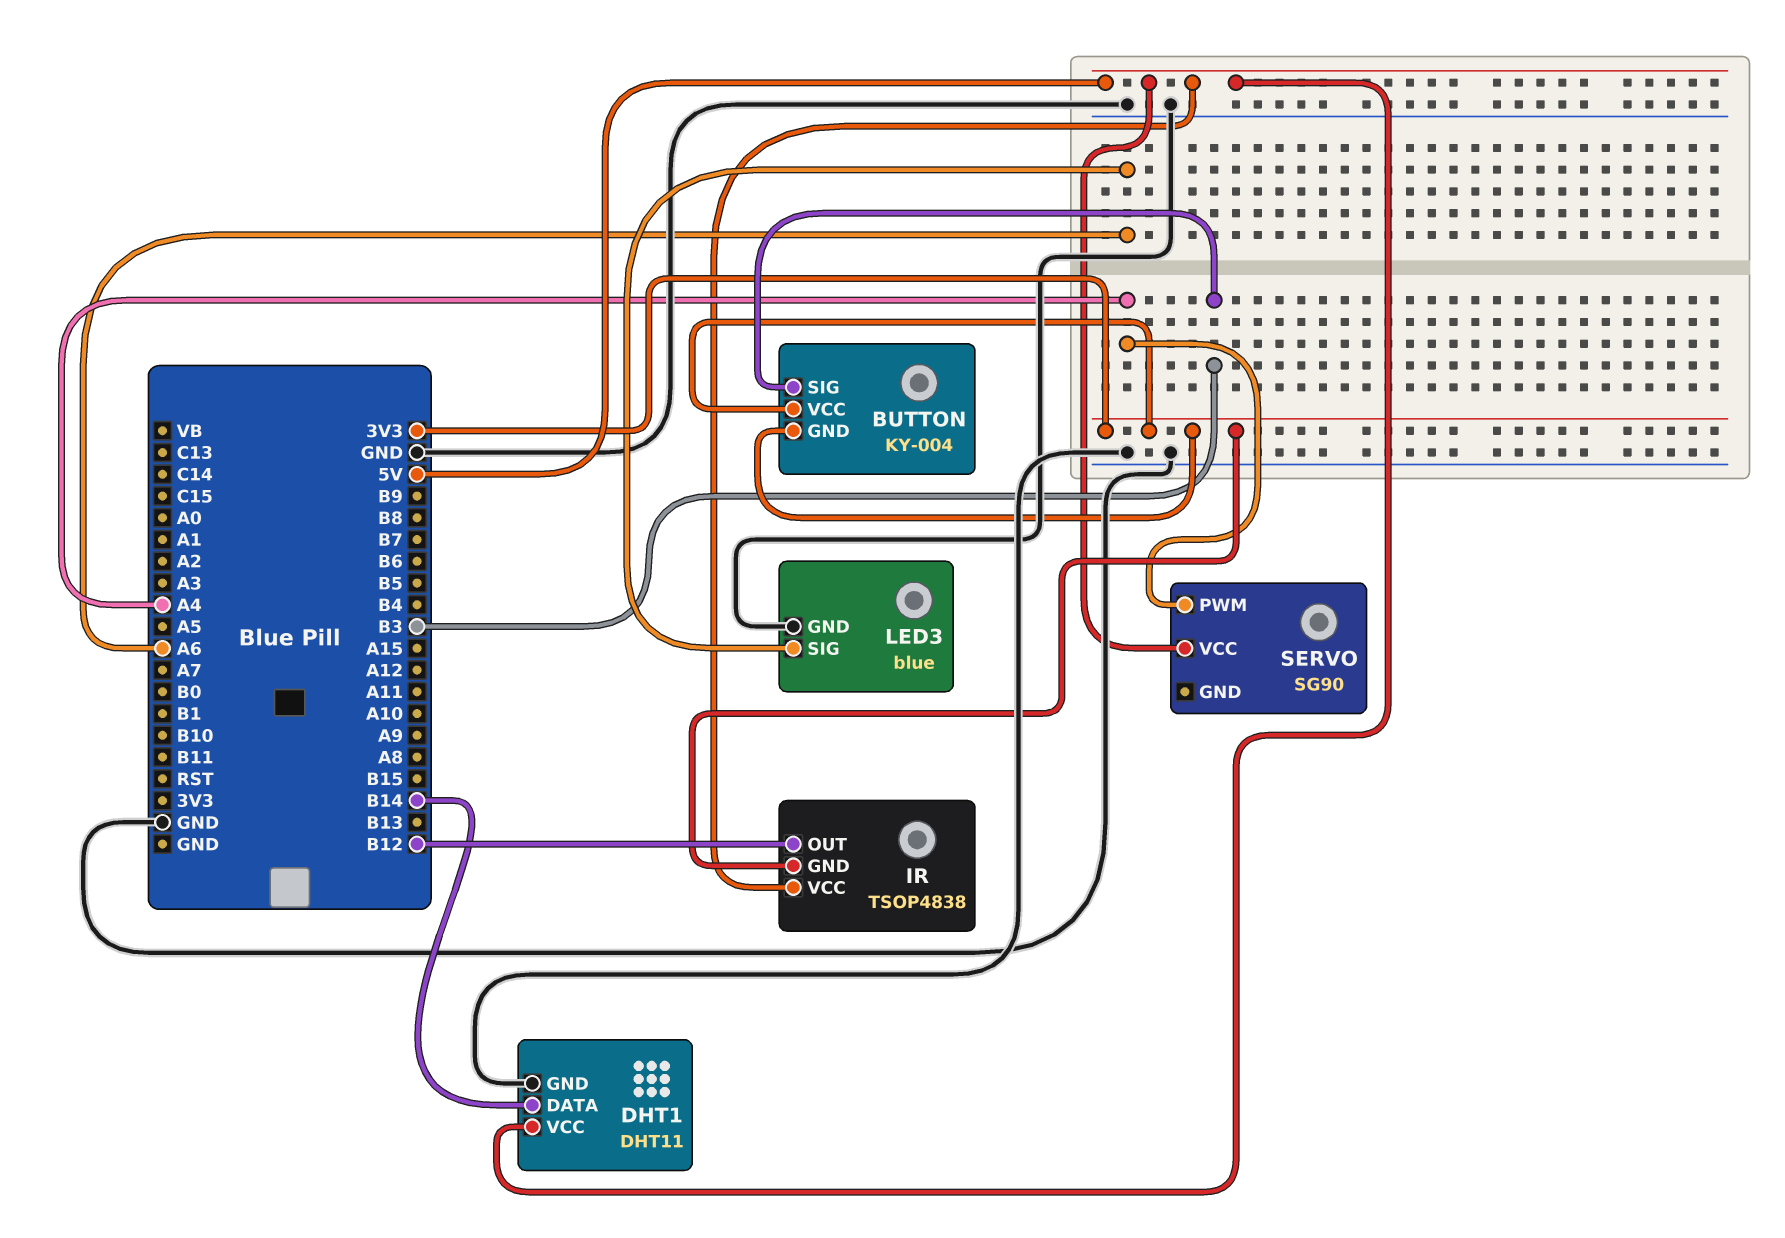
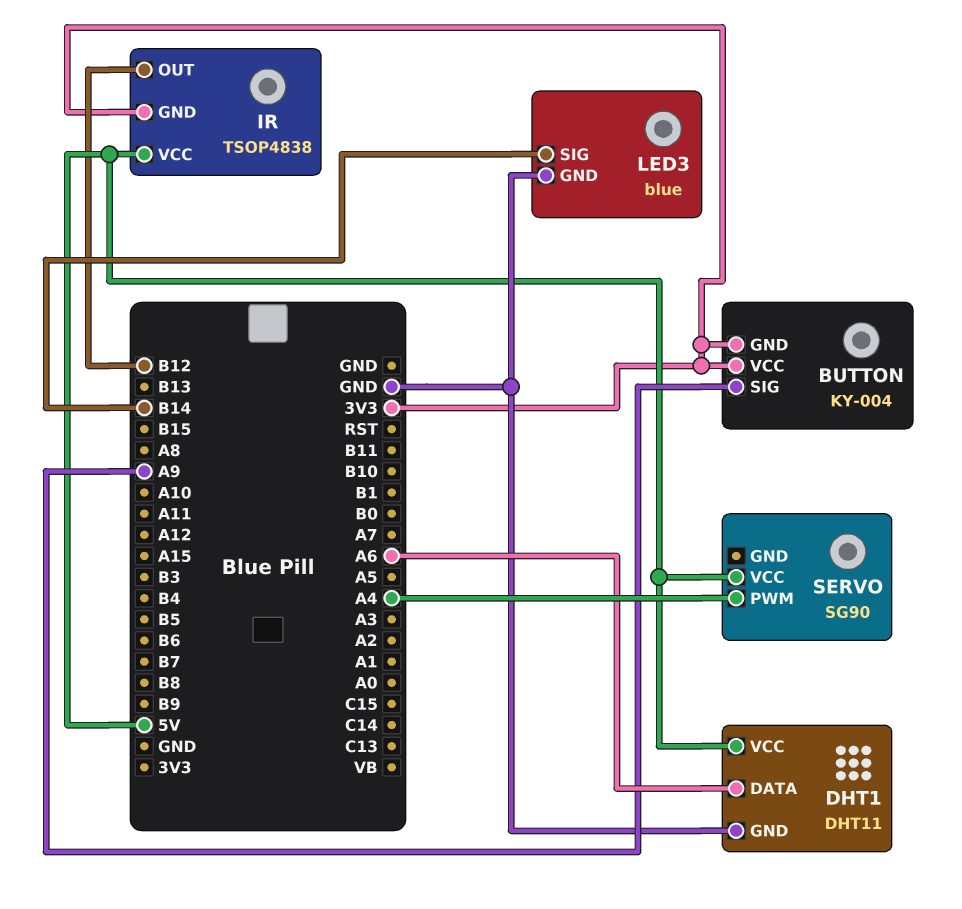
BUTTON pin SIG: B3 -> A9
DHT1 pin DATA: B14 -> A6
LED3 pin SIG: A6 -> B14

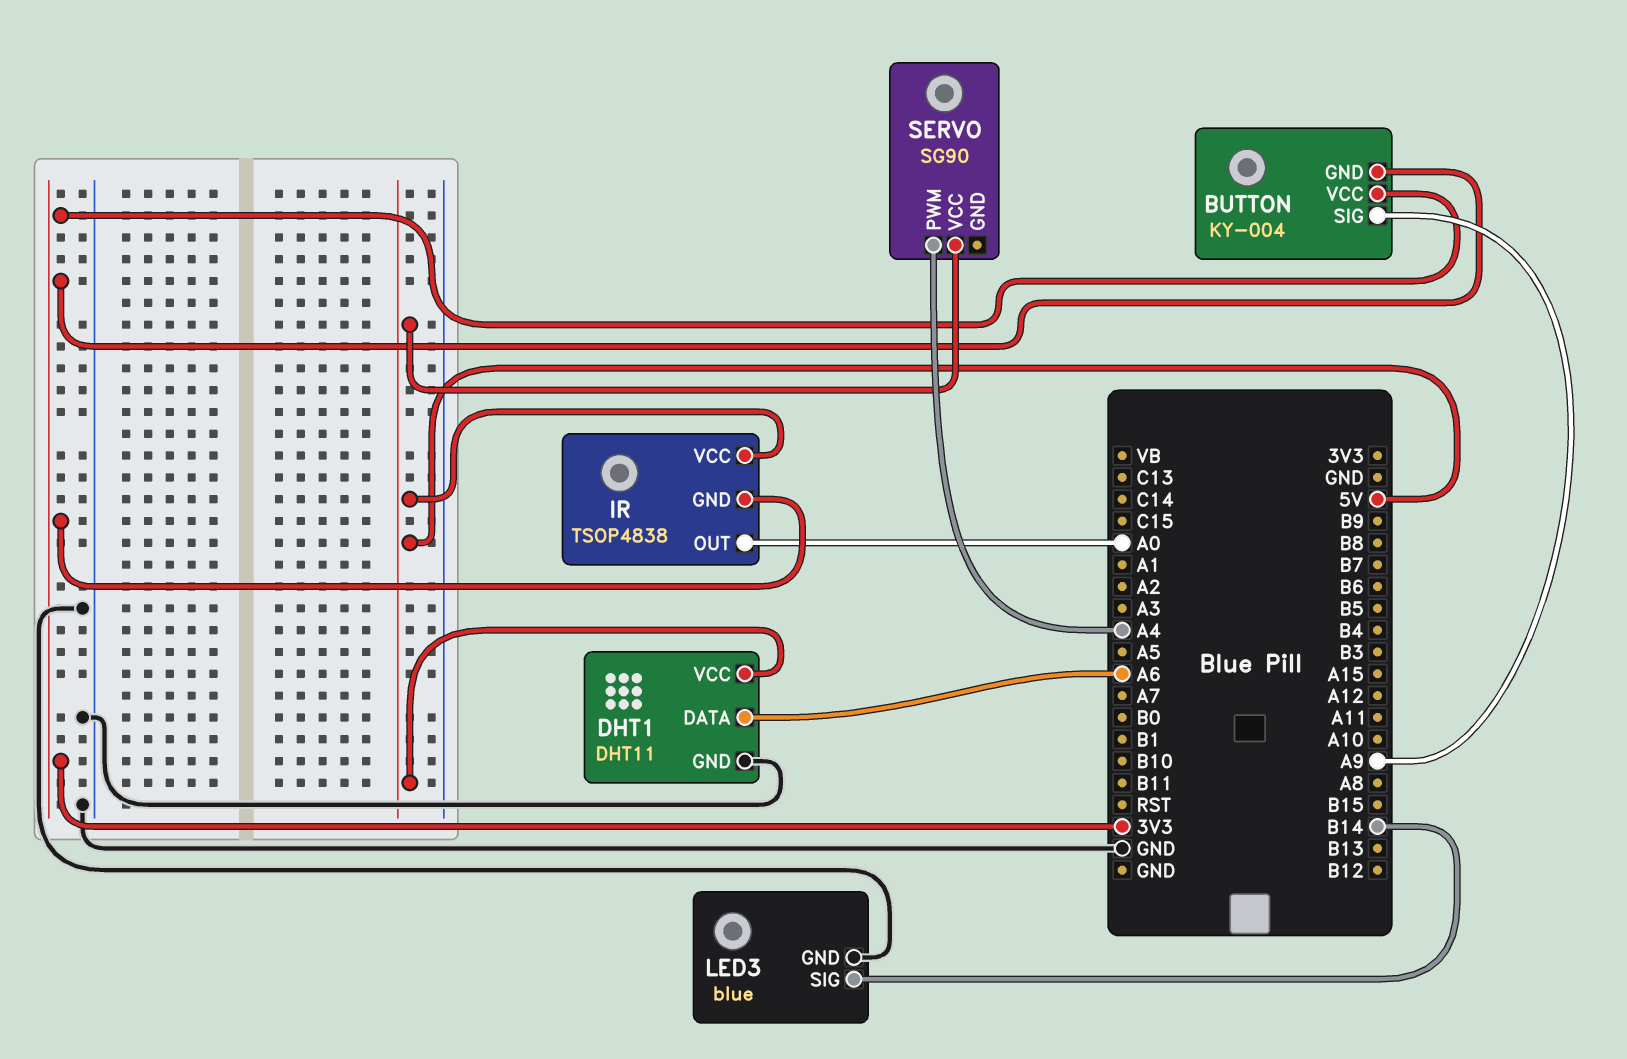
IR pin OUT: B12 -> A0

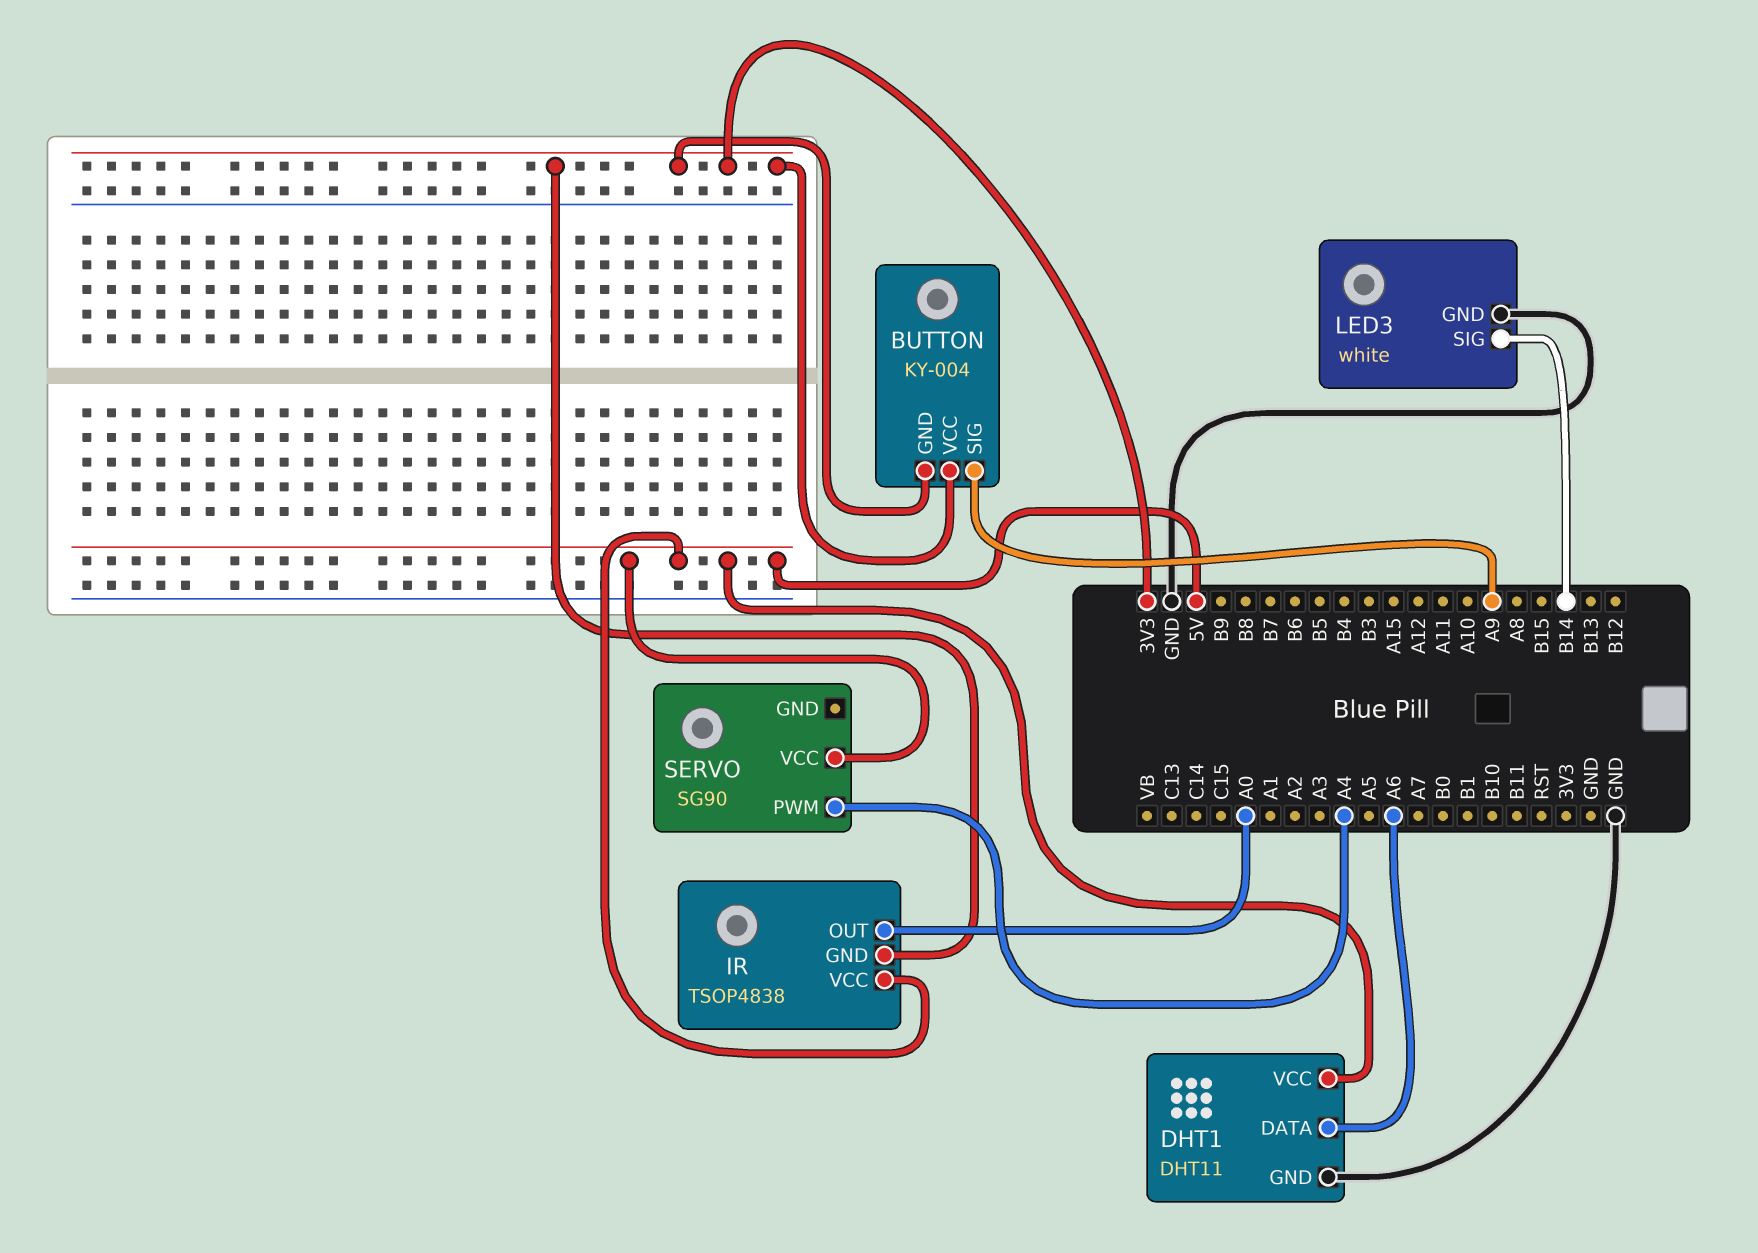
LED3: blue -> white

